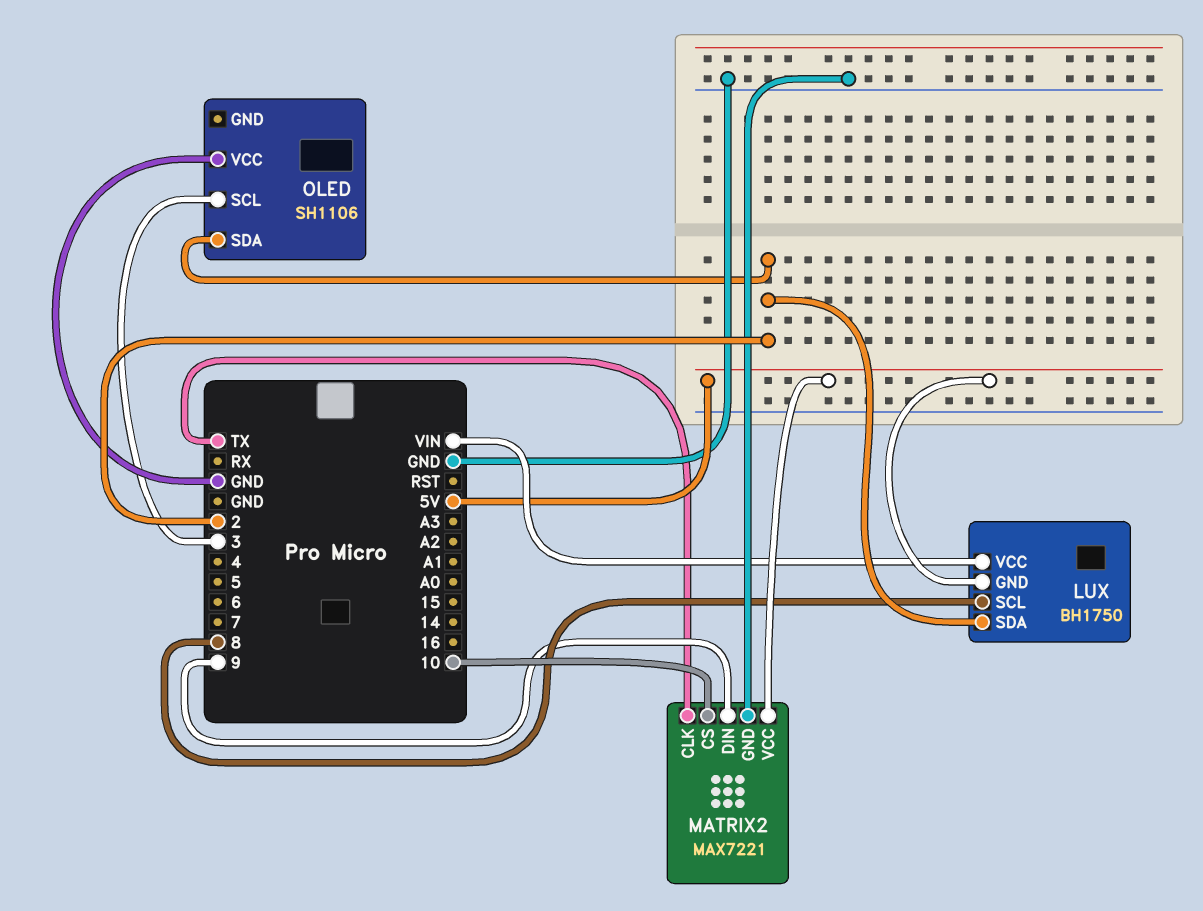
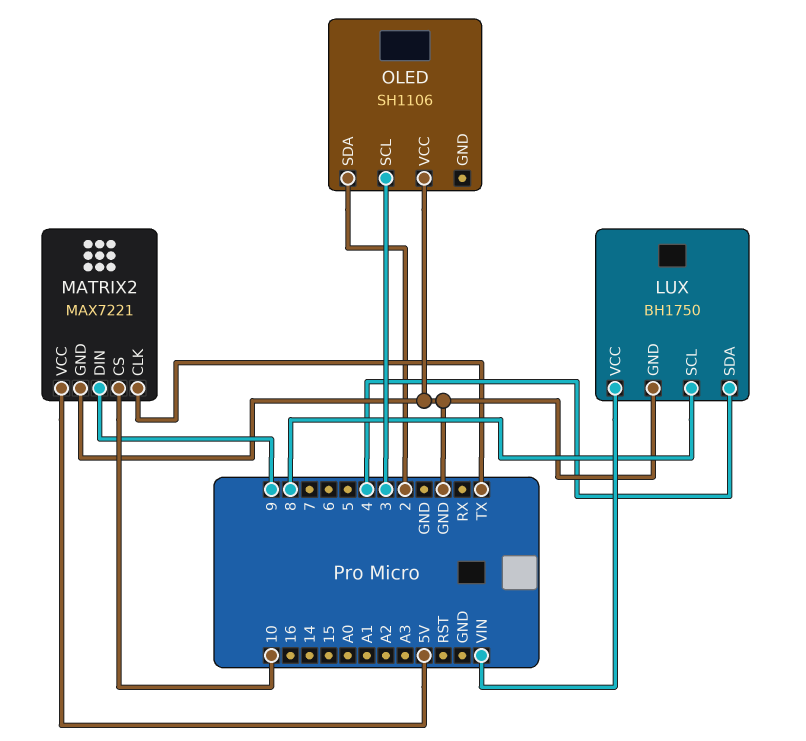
LUX pin GND: 5V -> GND
LUX pin SDA: 2 -> 4

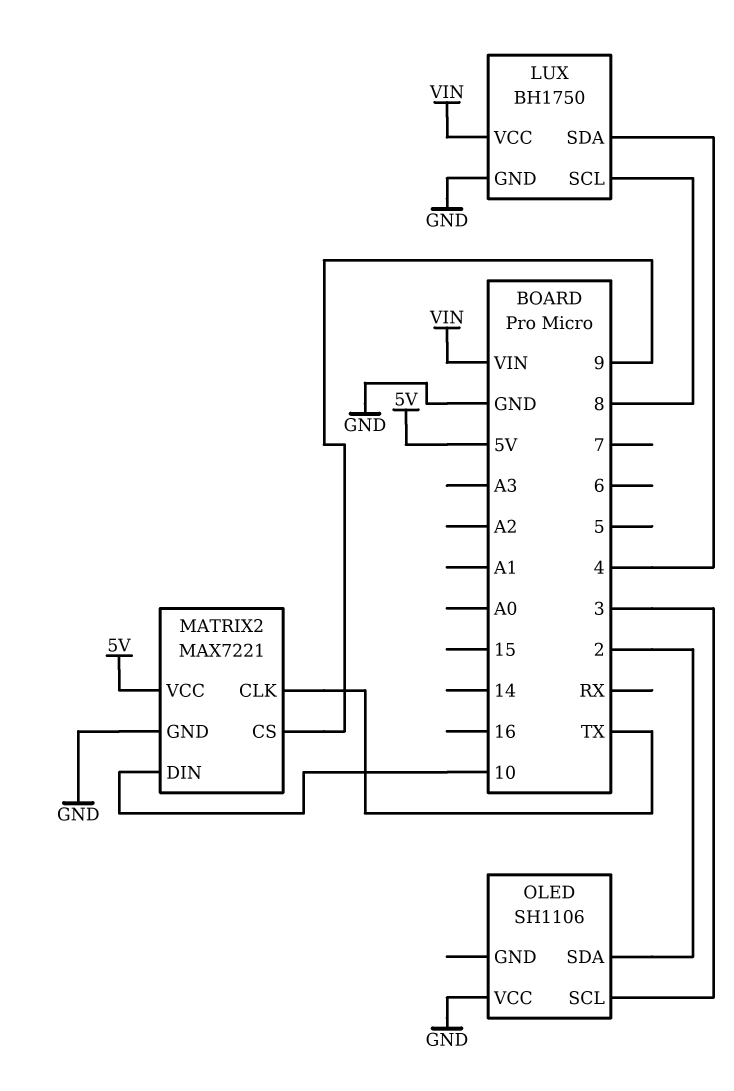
MATRIX2 pin CS: 10 -> 9
MATRIX2 pin DIN: 9 -> 10

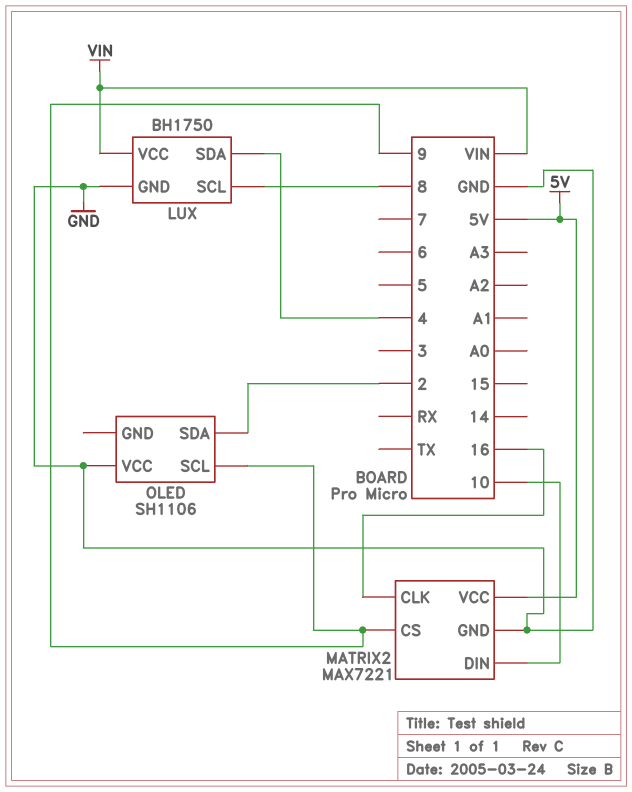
MATRIX2 pin CLK: TX -> 16
OLED pin SCL: 3 -> 9

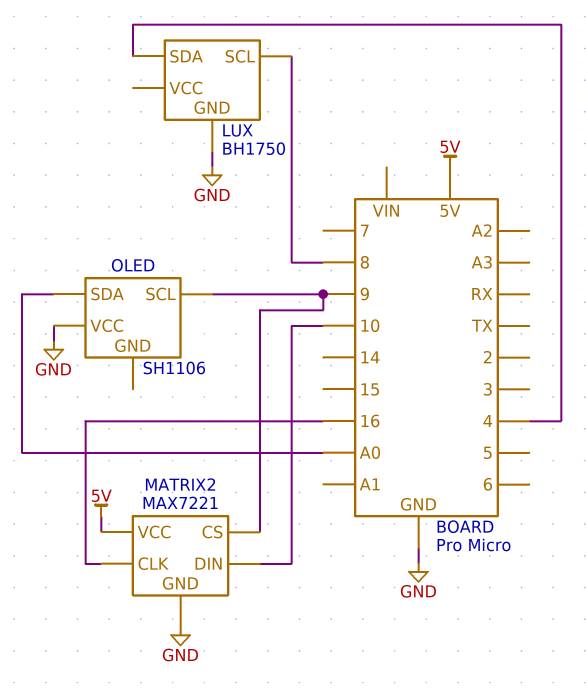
LUX pin VCC: VIN -> none
OLED pin SDA: 2 -> A0

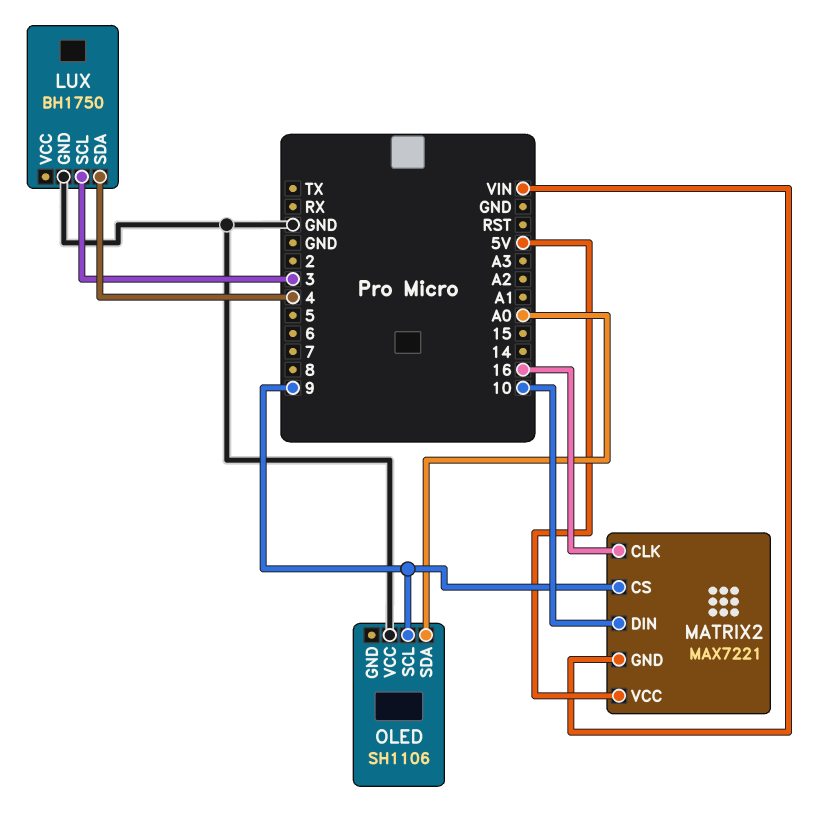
LUX pin SCL: 8 -> 3
MATRIX2 pin GND: GND -> VIN

